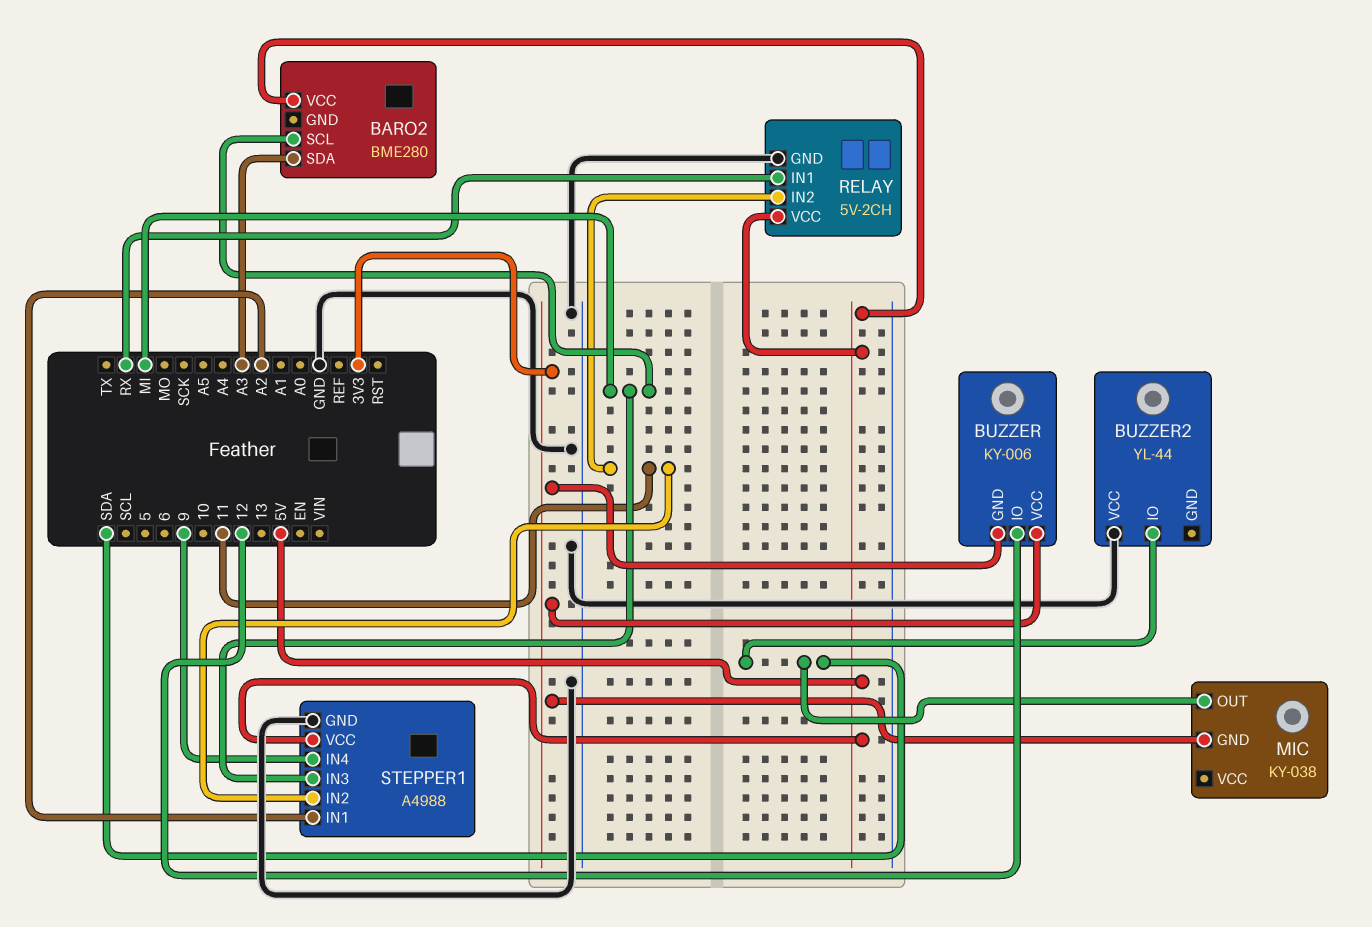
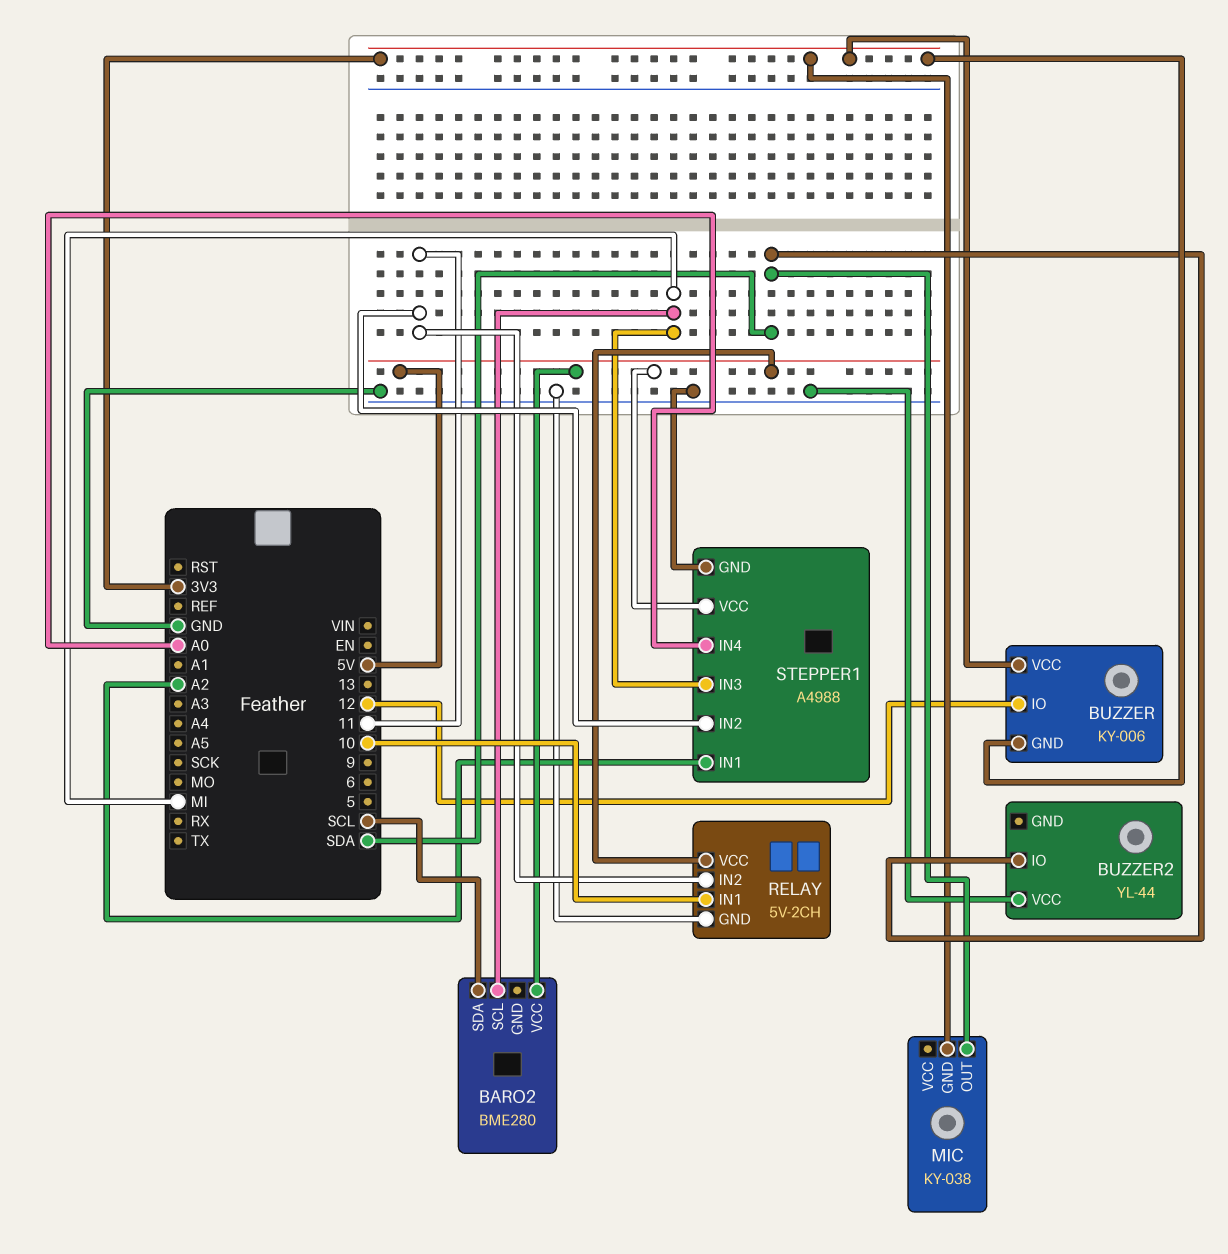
BARO2 pin SDA: A3 -> SCL
RELAY pin IN1: RX -> 10
STEPPER1 pin IN4: 9 -> A0

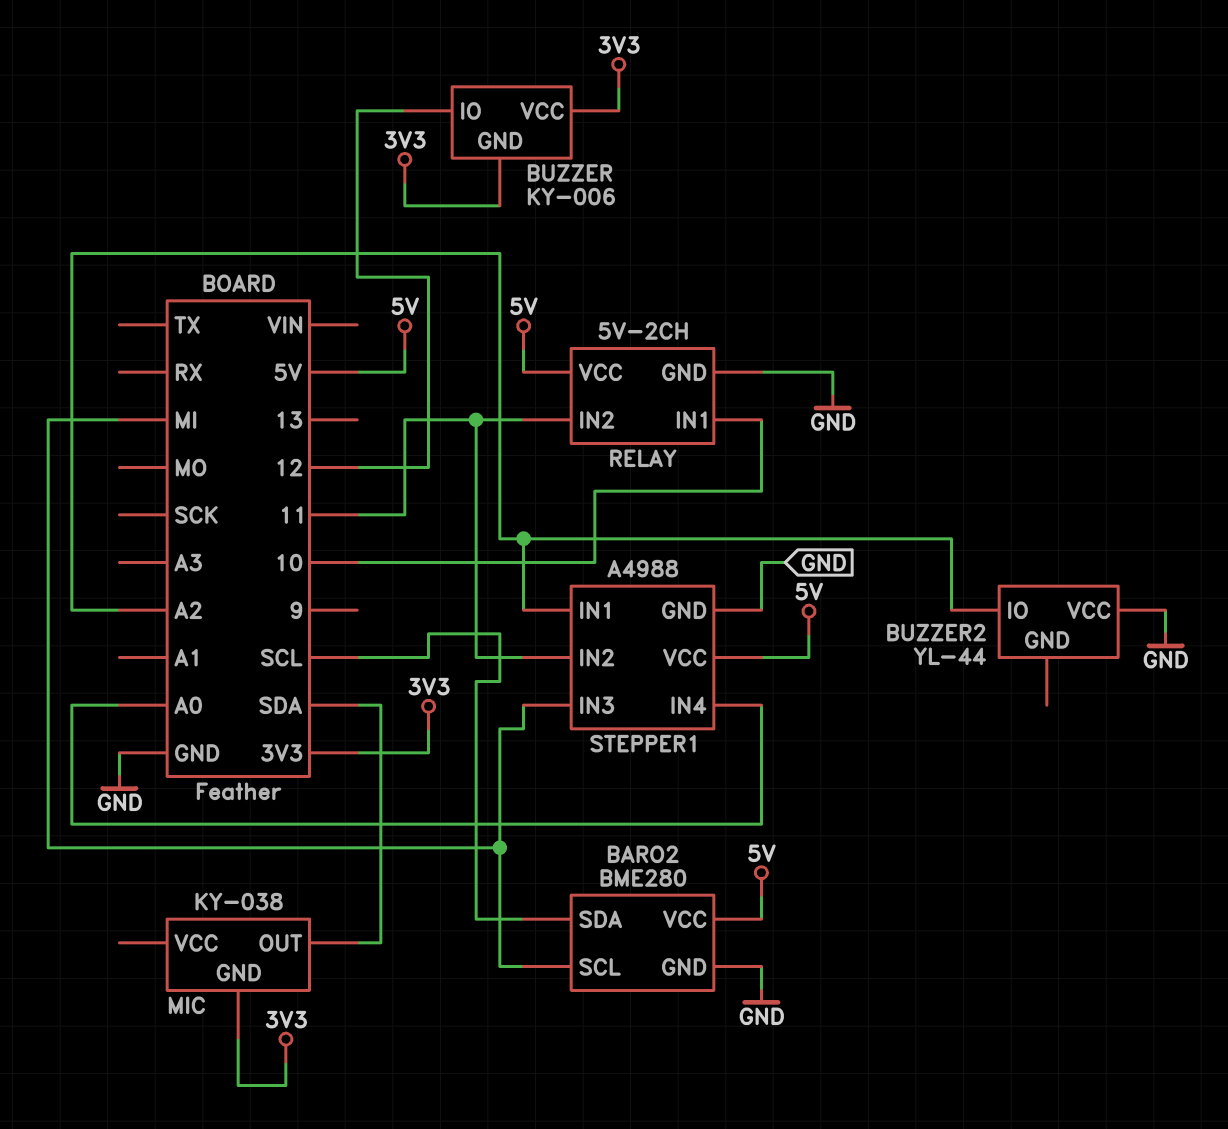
BARO2 pin GND: none -> GND
BUZZER2 pin IO: SDA -> A2

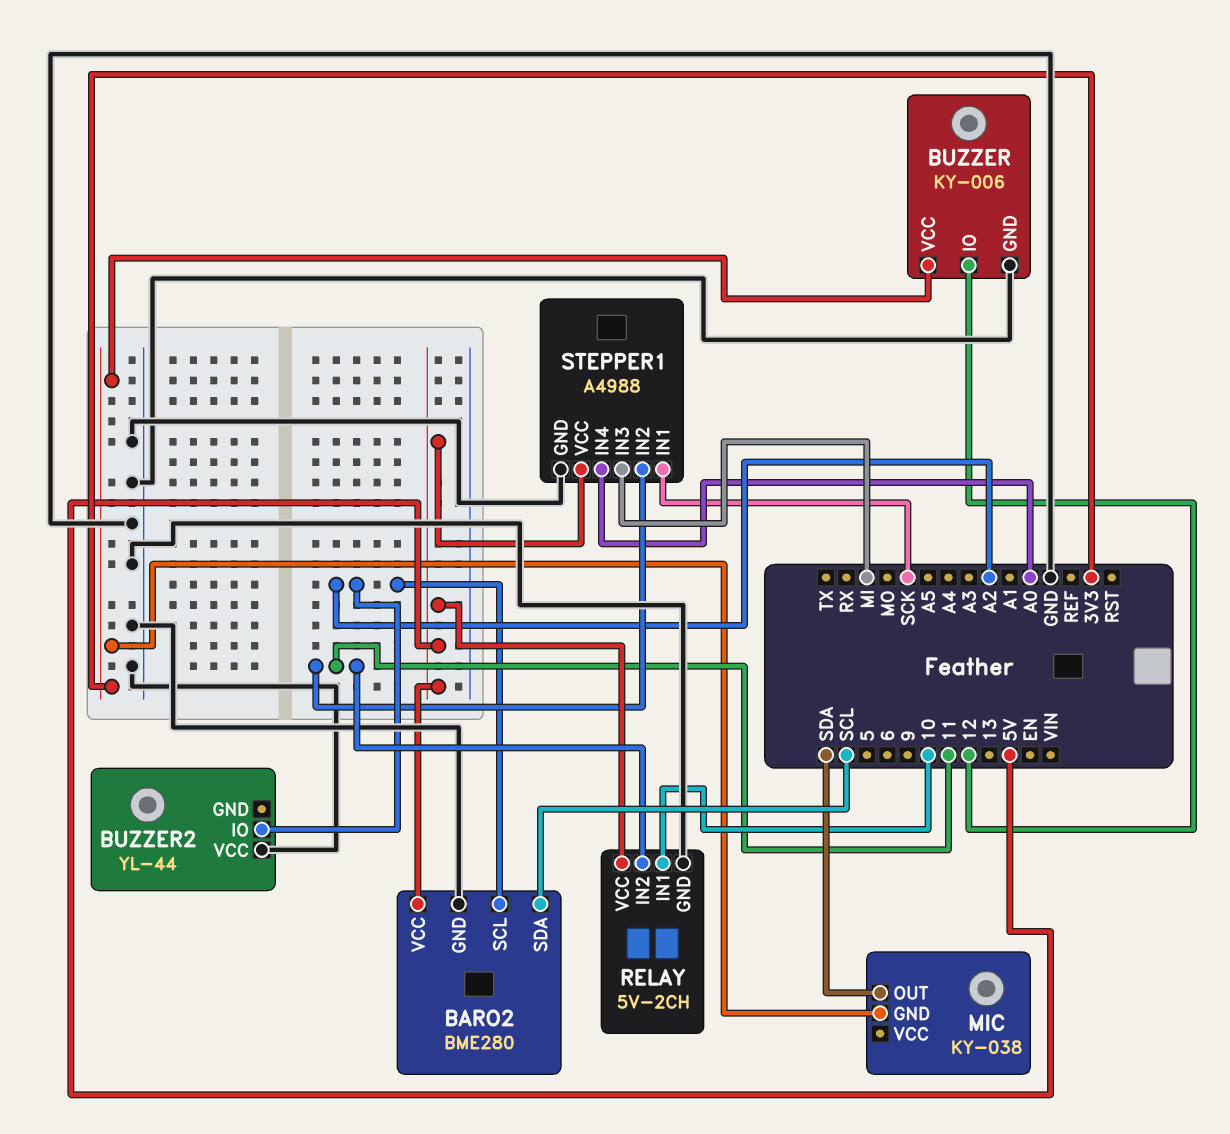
BARO2 pin SCL: MI -> A2
BUZZER pin GND: 3V3 -> GND
STEPPER1 pin IN1: A2 -> SCK

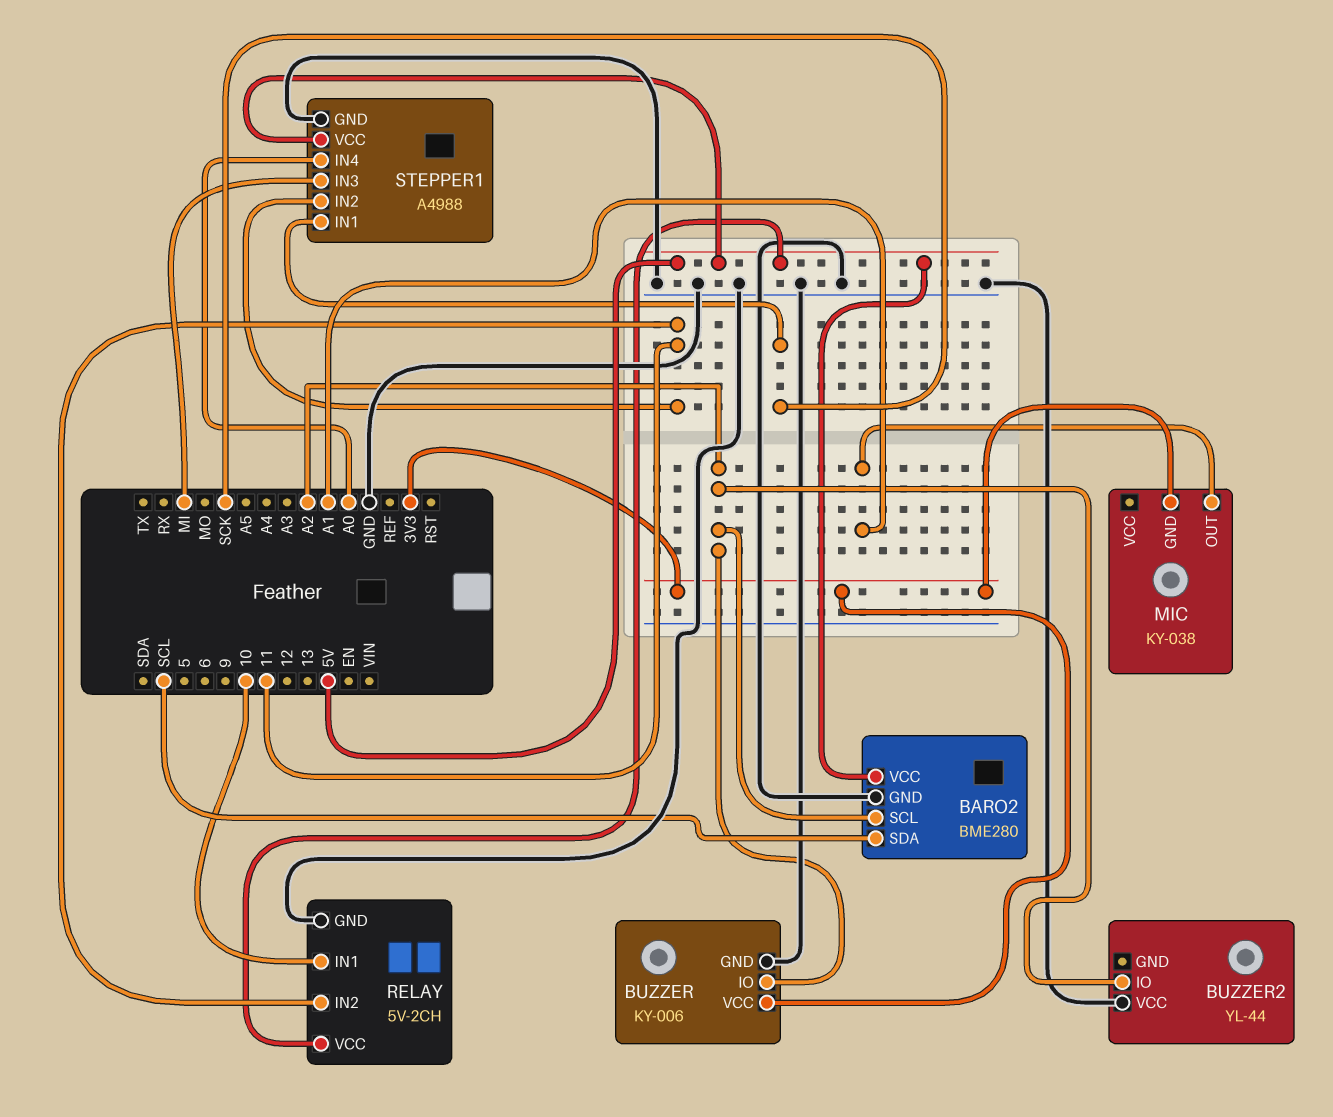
BUZZER pin IO: 12 -> A2
MIC pin OUT: SDA -> A1

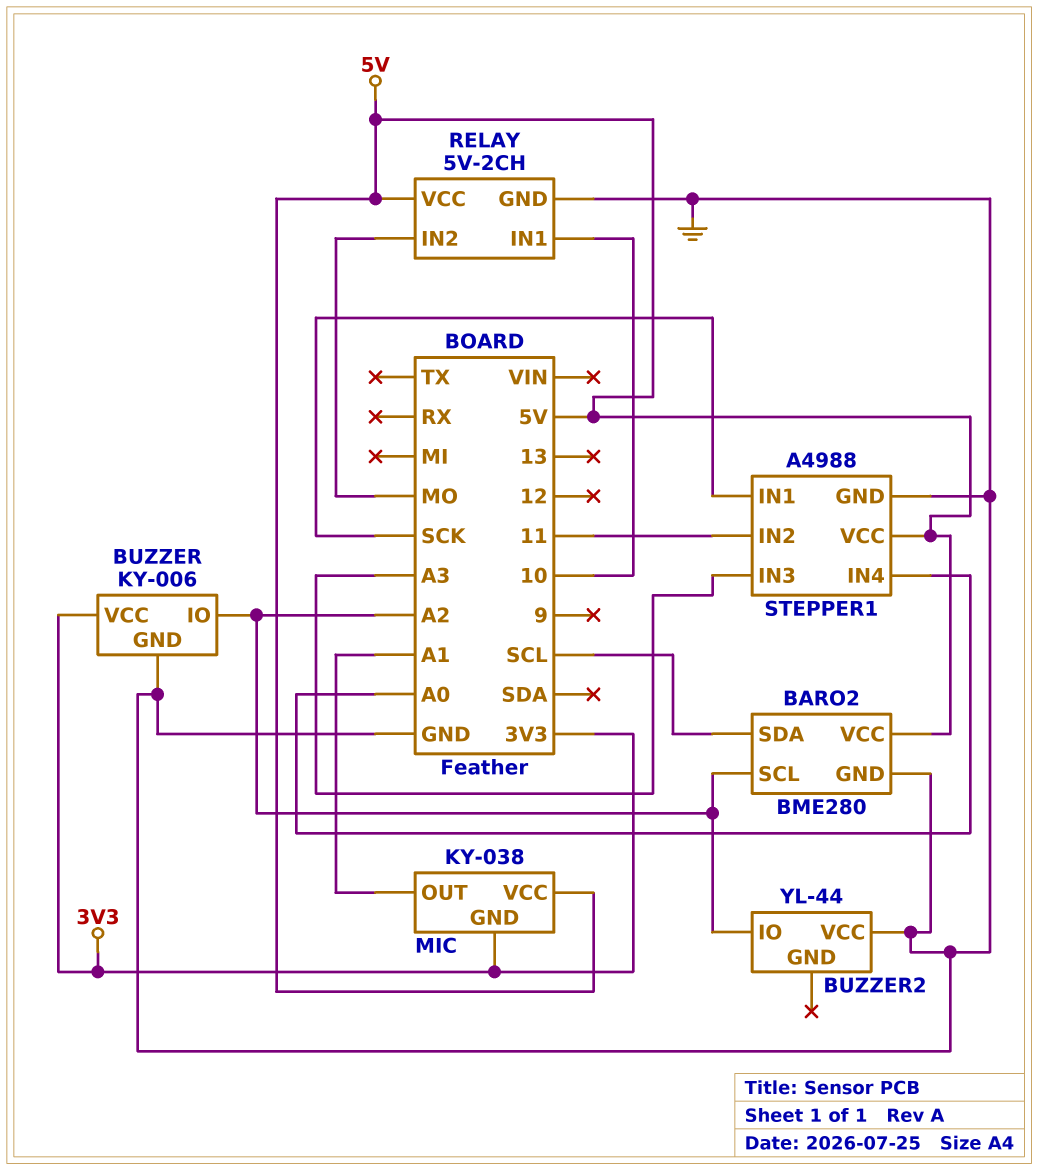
MIC pin VCC: none -> 5V
RELAY pin IN2: 11 -> MO
STEPPER1 pin IN3: MI -> A3

